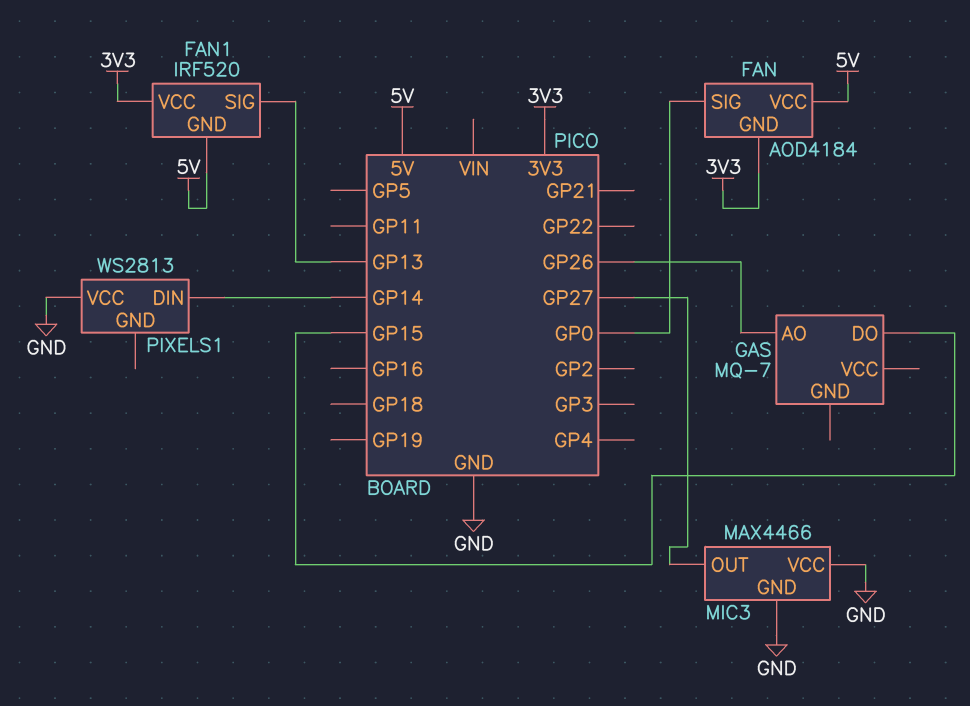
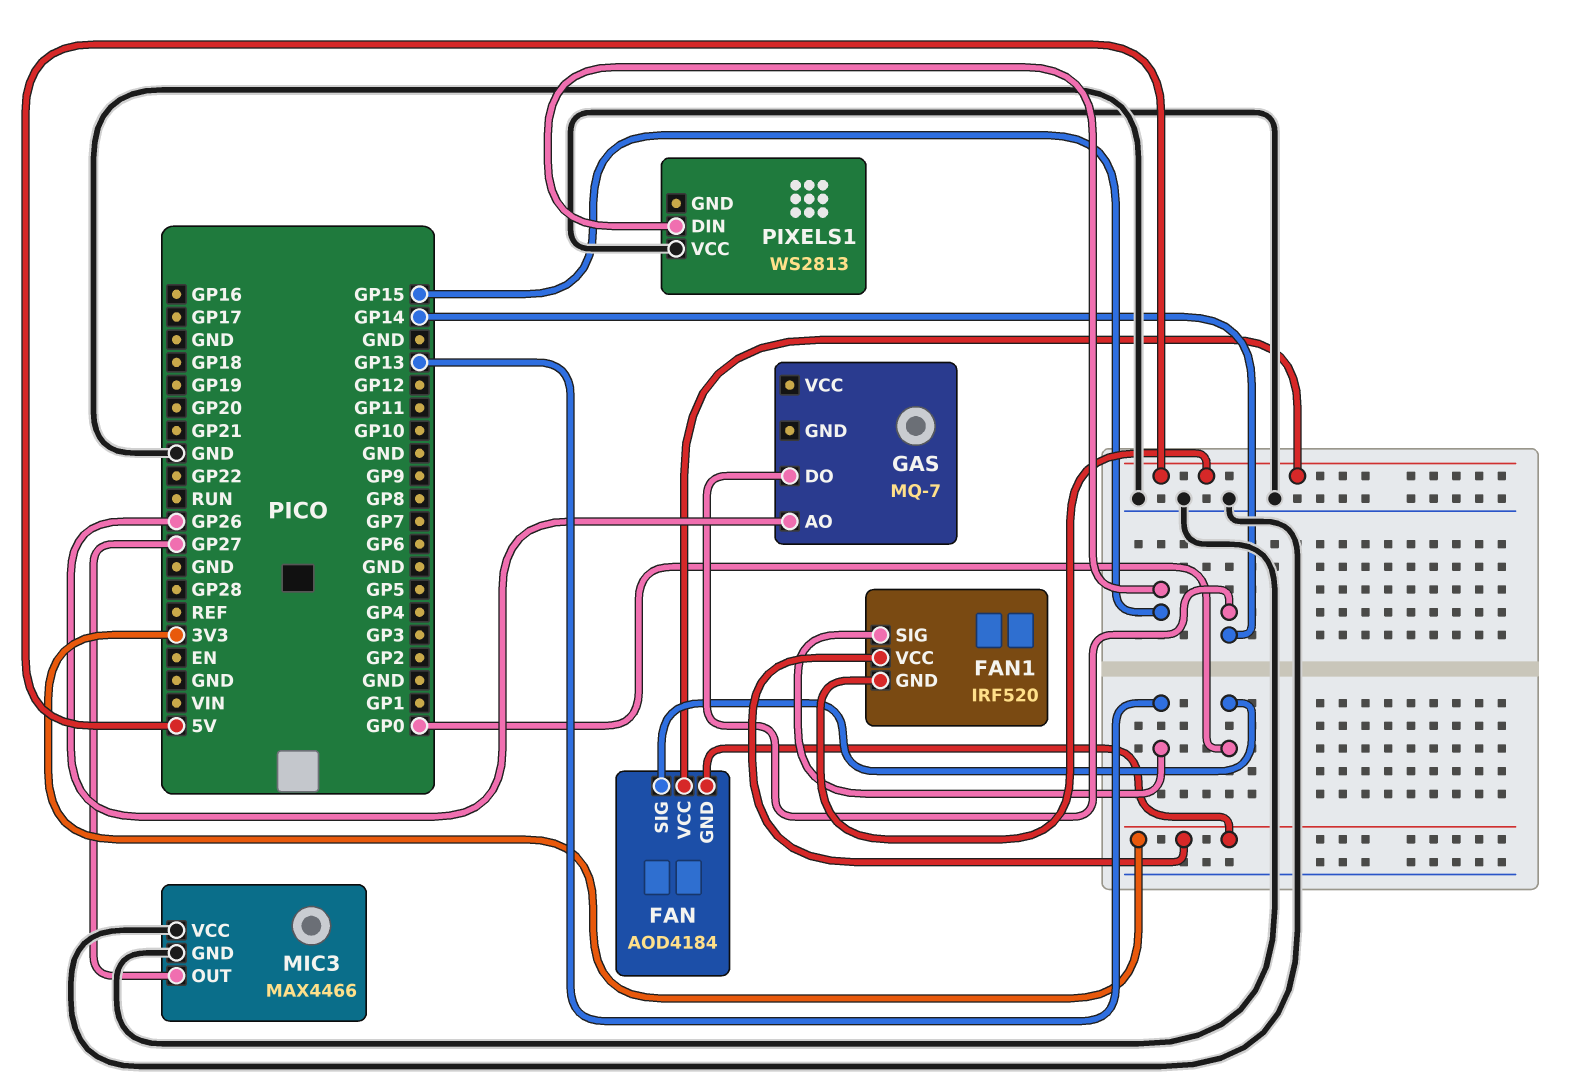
GAS pin DO: GP15 -> GP14
PIXELS1 pin DIN: GP14 -> GP15

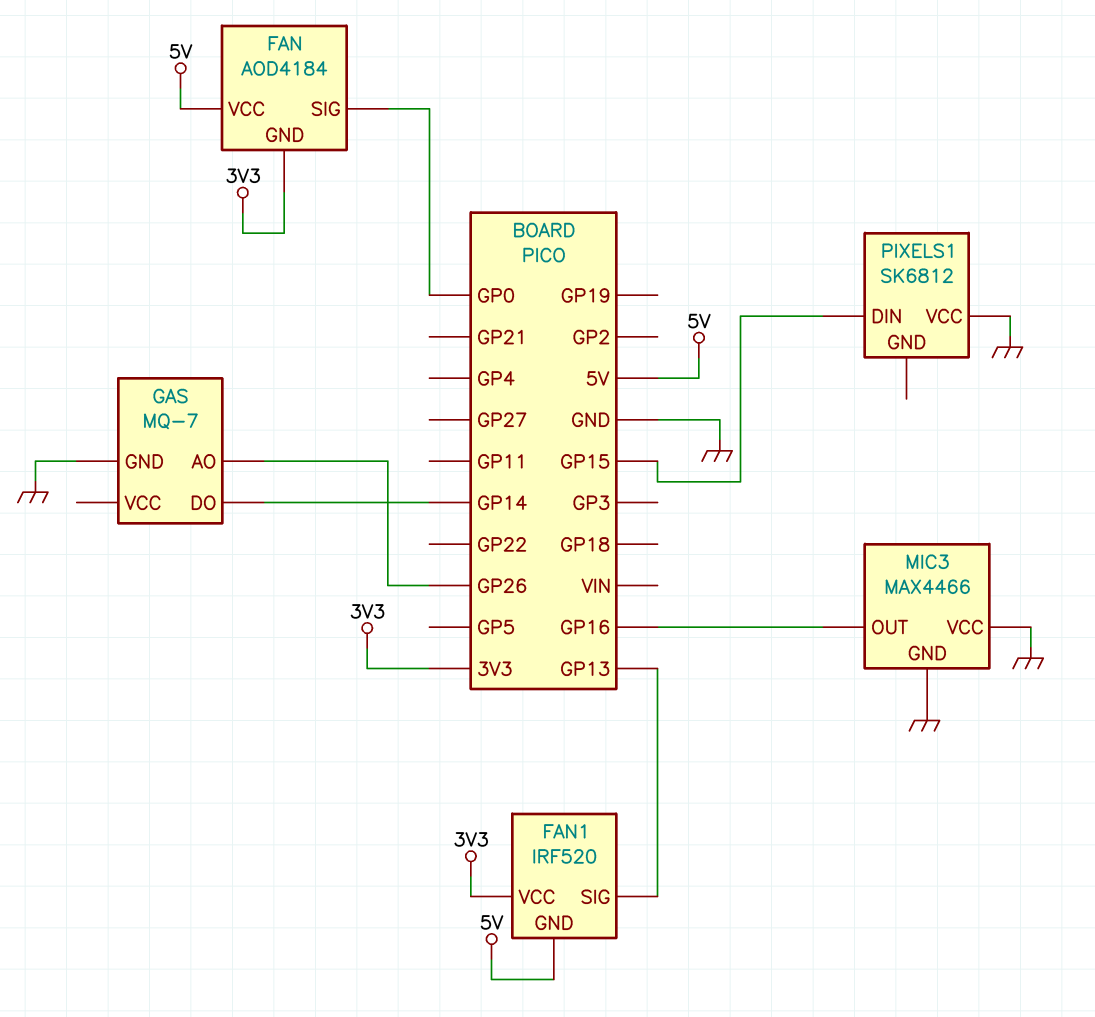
GAS pin GND: none -> GND
MIC3 pin OUT: GP27 -> GP16
PIXELS1: WS2813 -> SK6812

